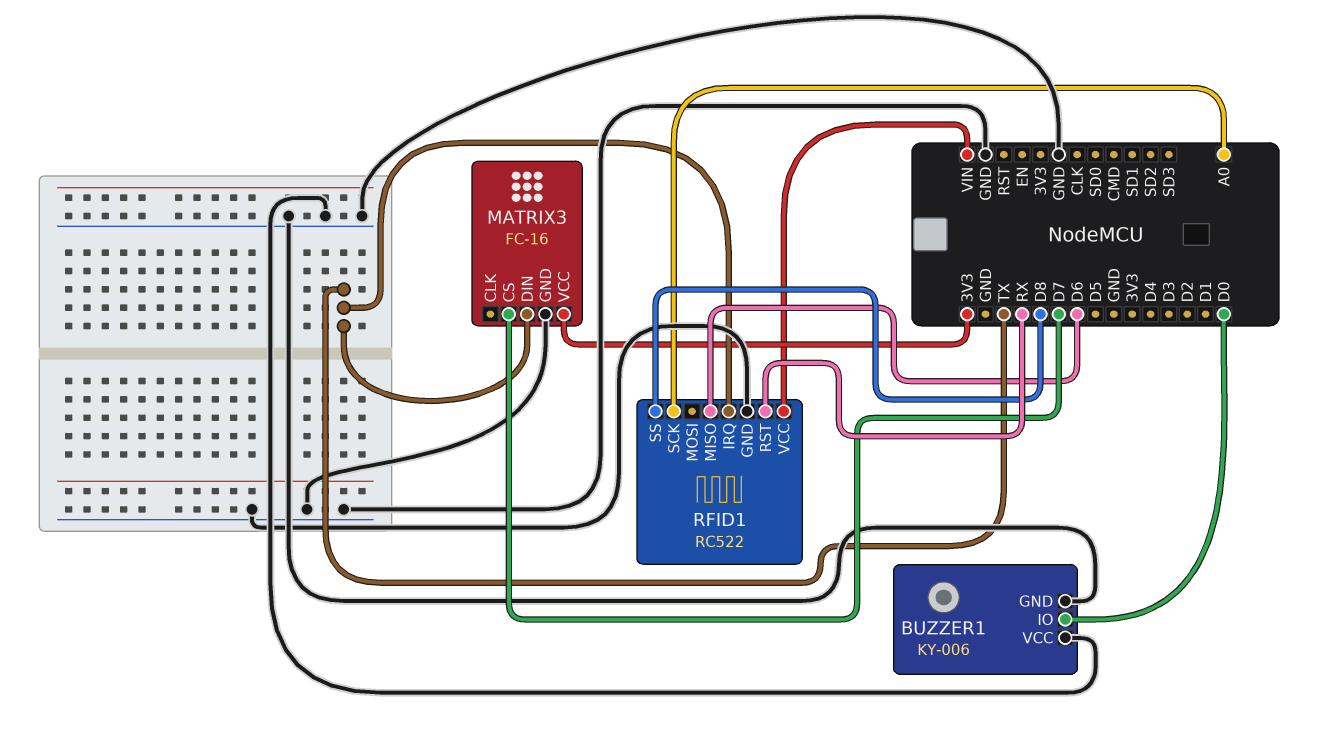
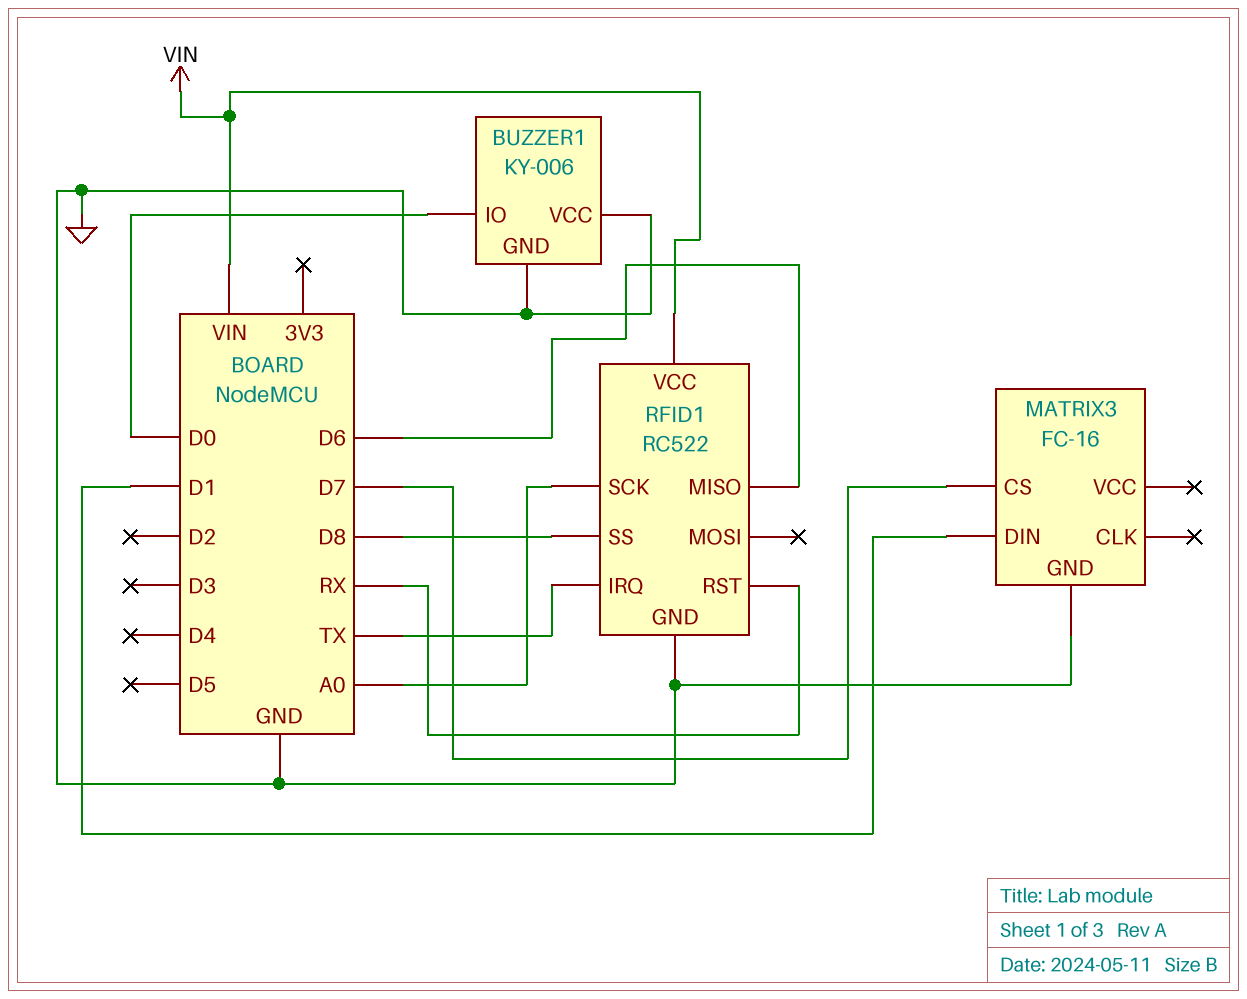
MATRIX3 pin DIN: TX -> D1
MATRIX3 pin VCC: 3V3 -> none

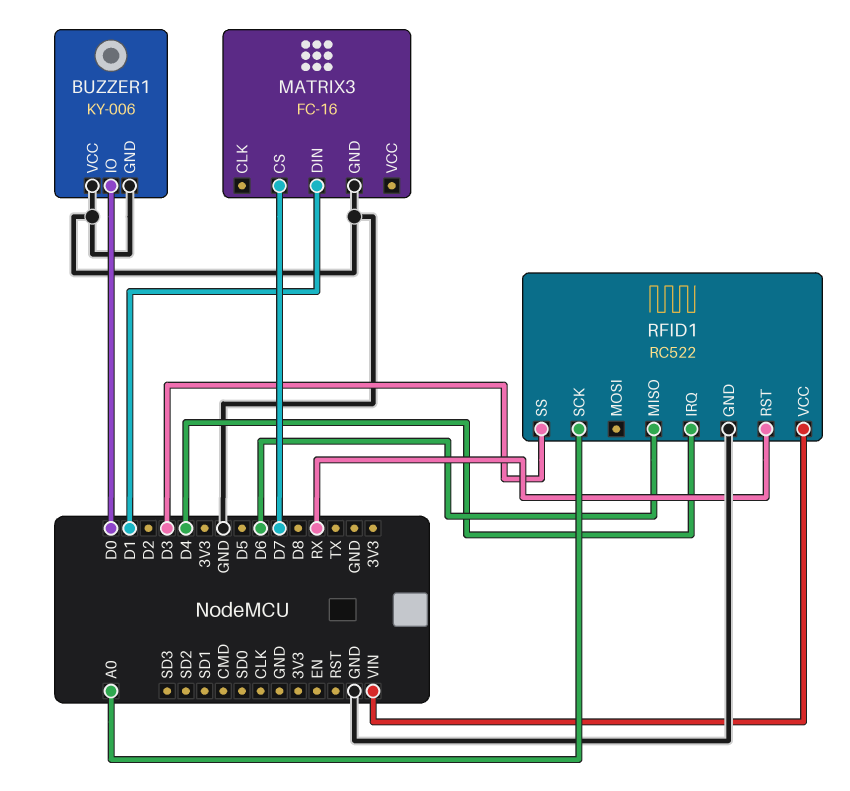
RFID1 pin IRQ: TX -> D4
RFID1 pin SS: D8 -> D3

